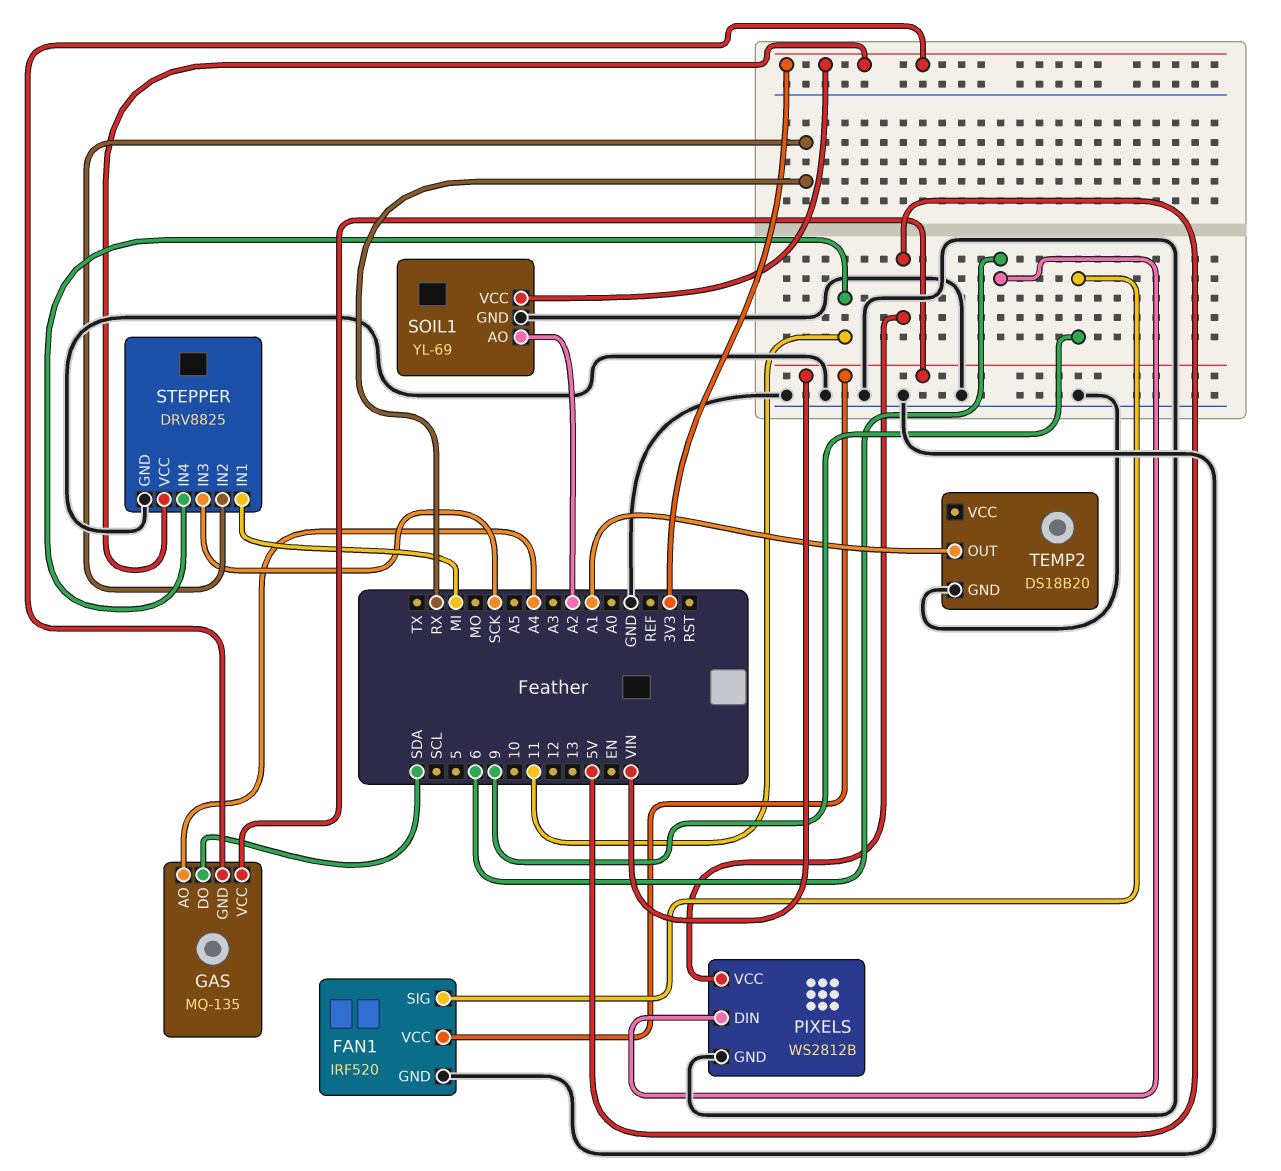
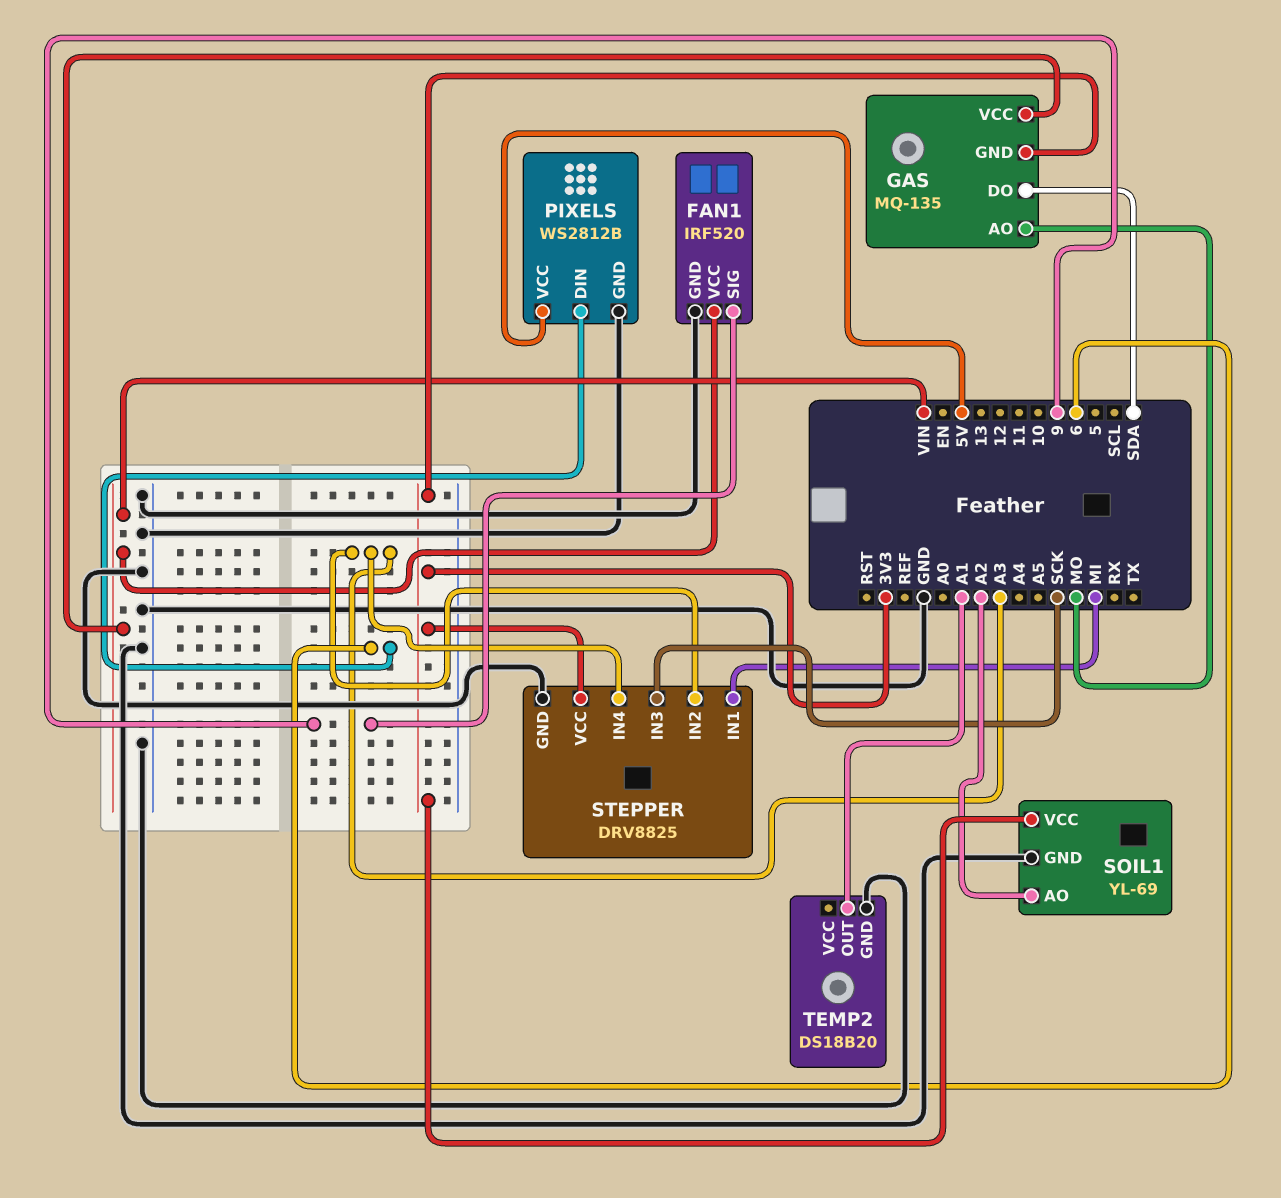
GAS pin AO: A4 -> MO
STEPPER pin IN2: RX -> A3
STEPPER pin IN4: 11 -> A3

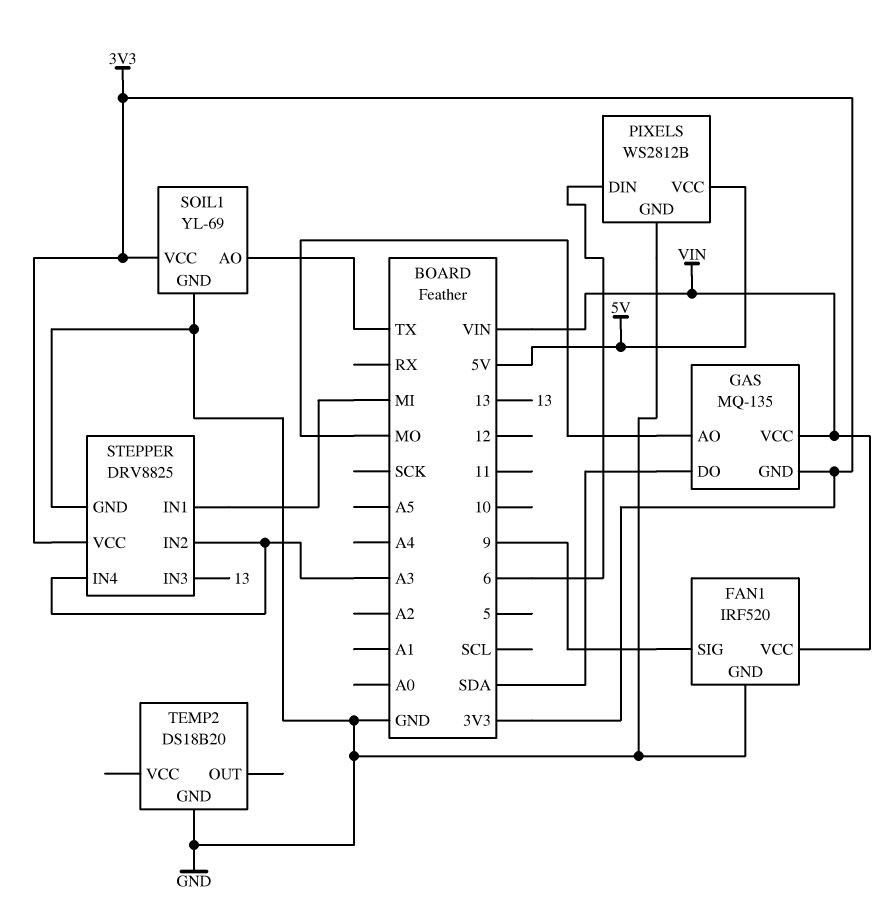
SOIL1 pin AO: A2 -> TX
STEPPER pin IN3: SCK -> 13
TEMP2 pin OUT: A1 -> none

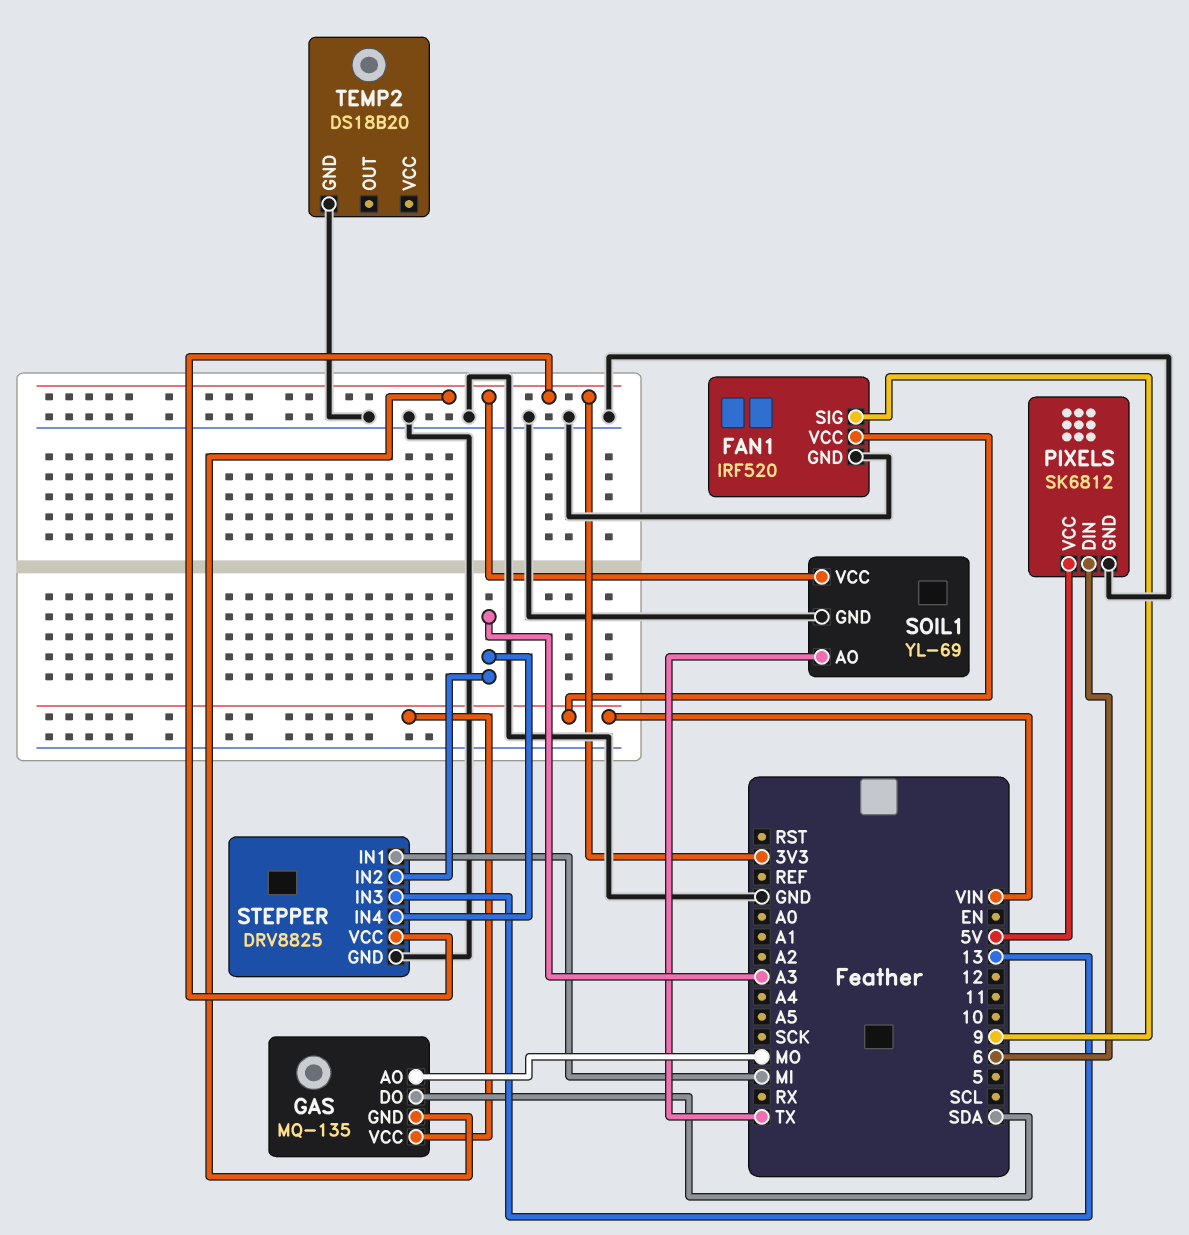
PIXELS: WS2812B -> SK6812

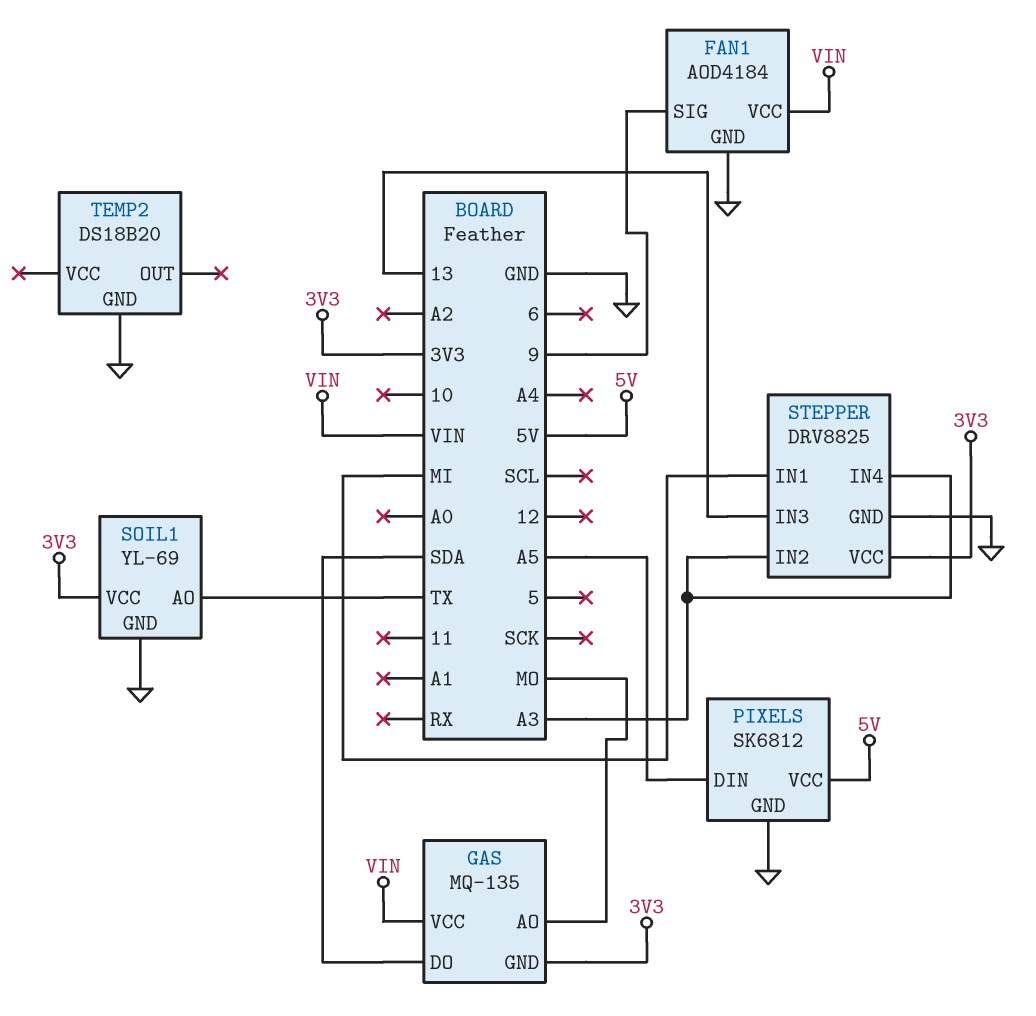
FAN1: IRF520 -> AOD4184
PIXELS pin DIN: 6 -> A5

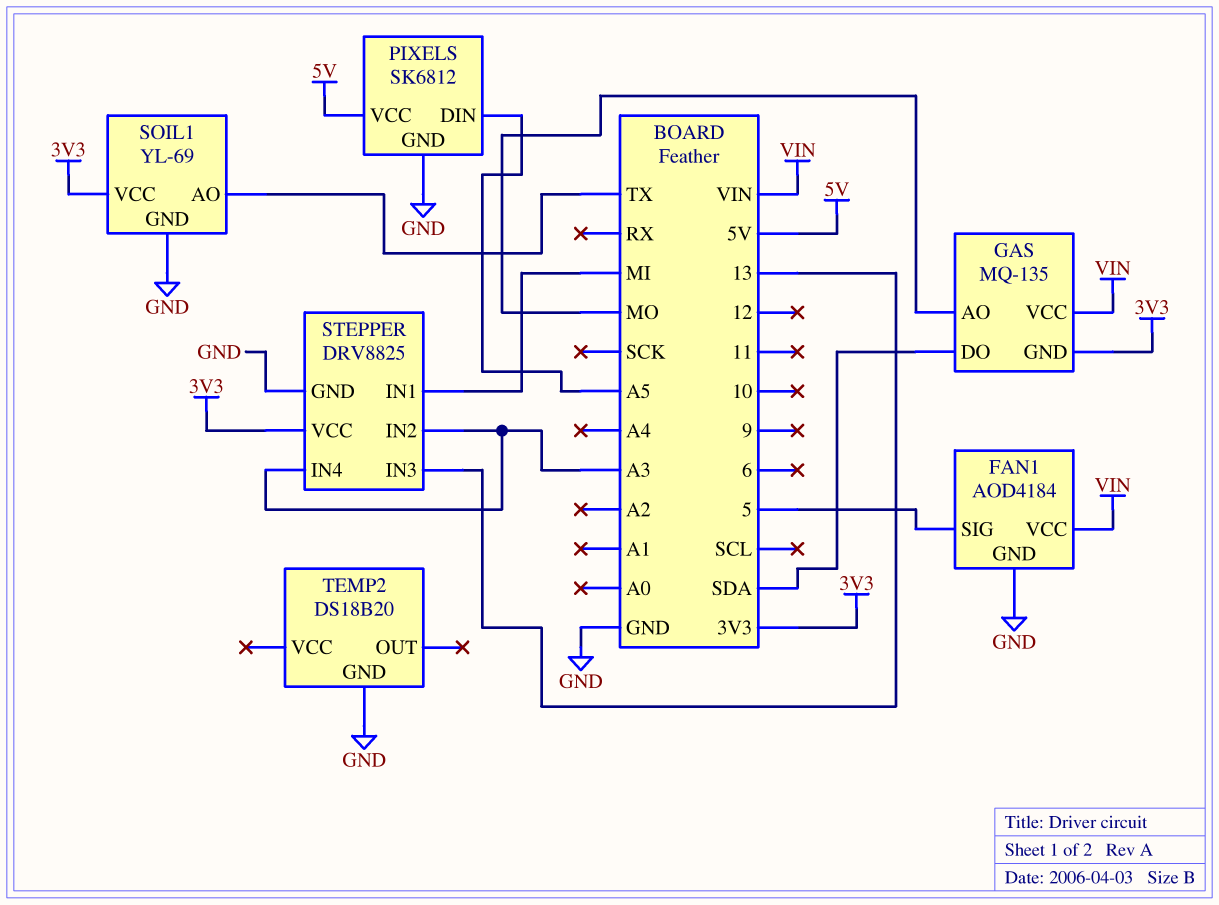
FAN1 pin SIG: 9 -> 5

